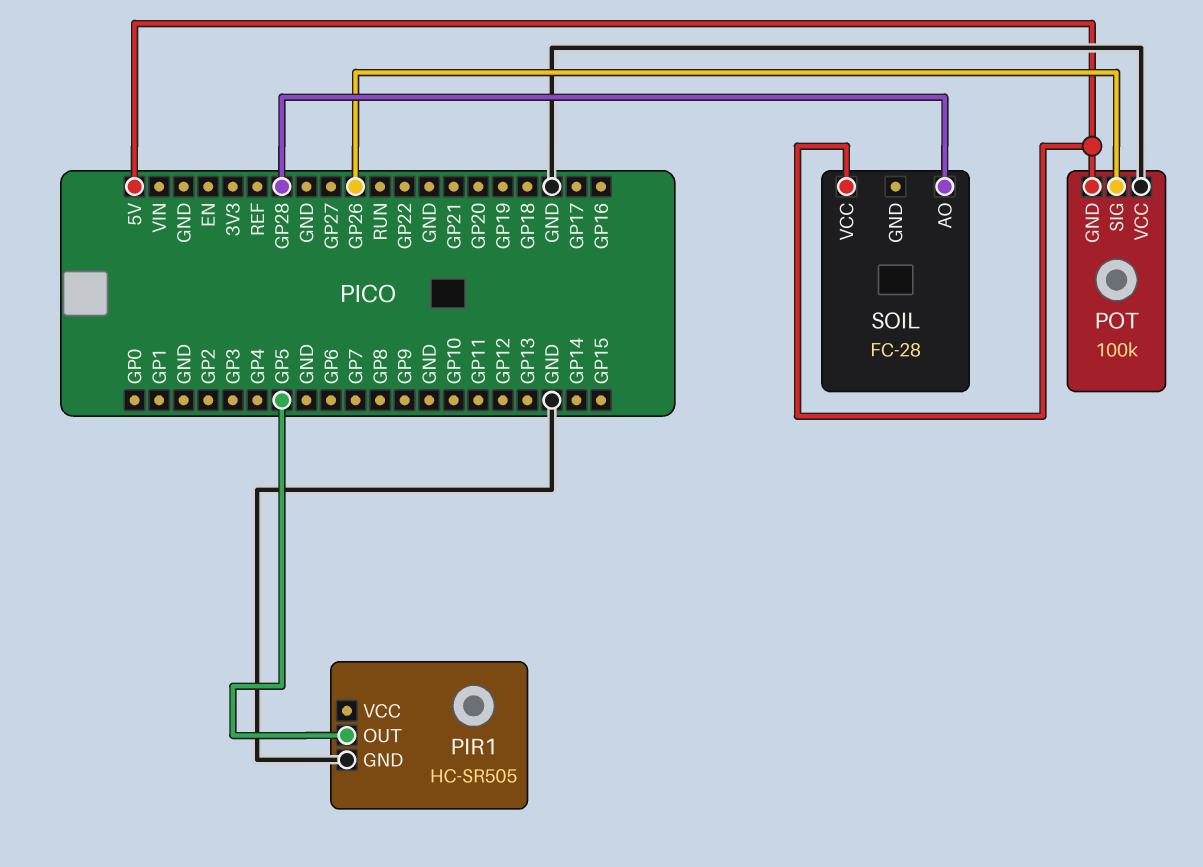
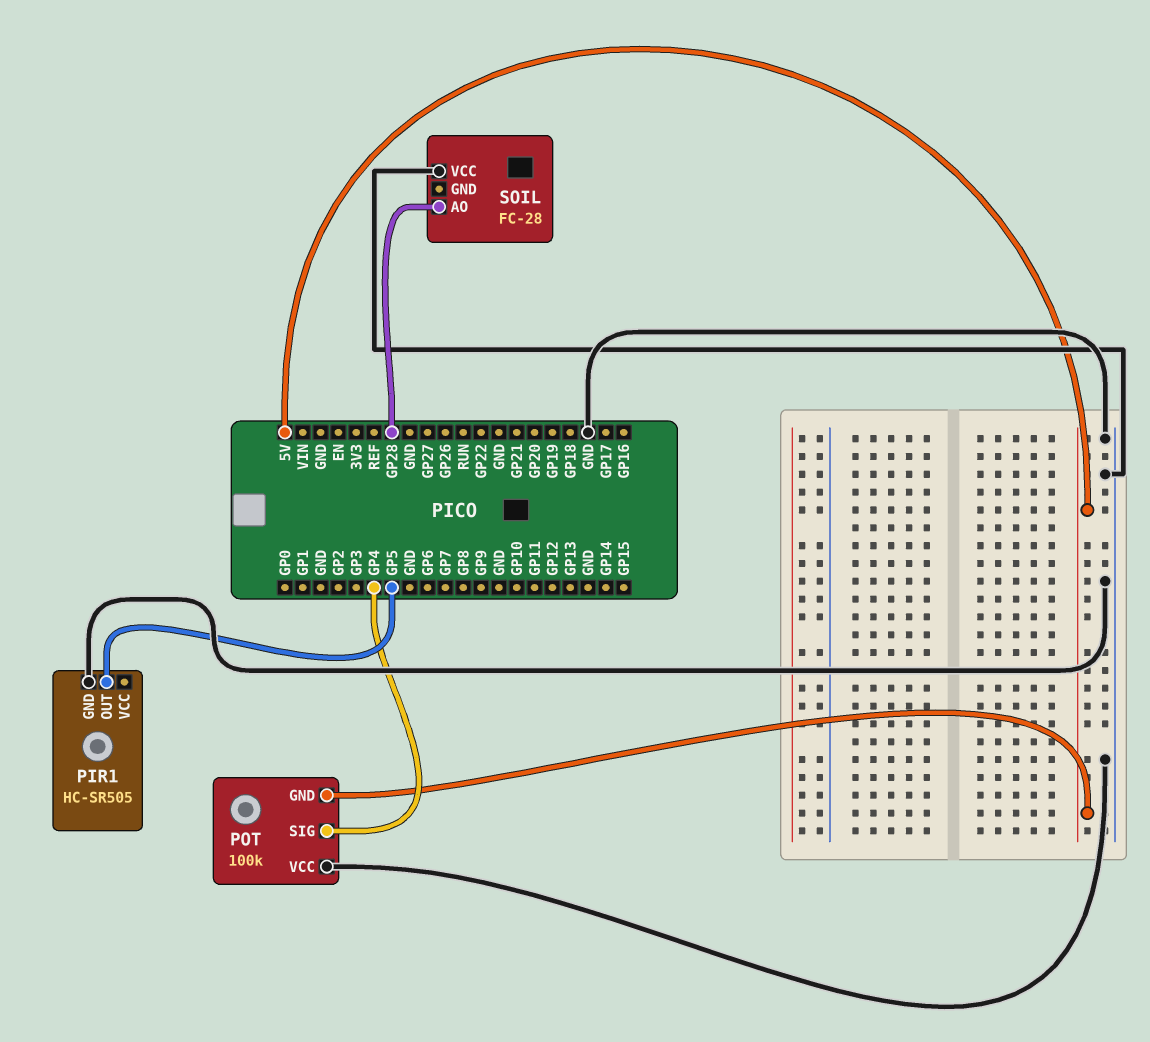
POT pin SIG: GP26 -> GP4
SOIL pin VCC: 5V -> GND

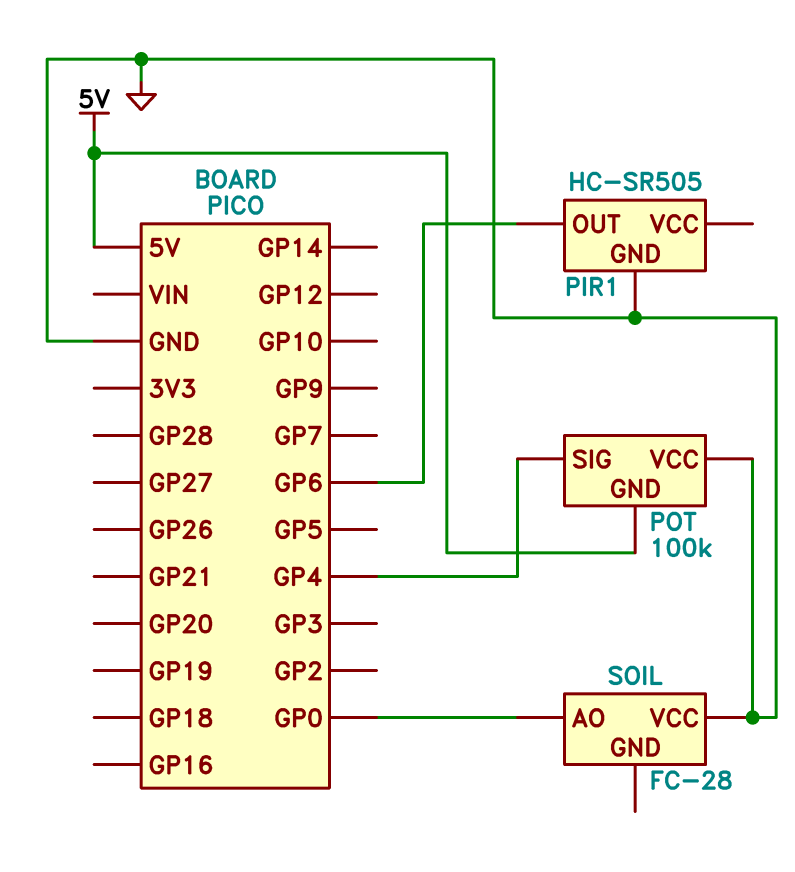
PIR1 pin OUT: GP5 -> GP6
SOIL pin AO: GP28 -> GP0

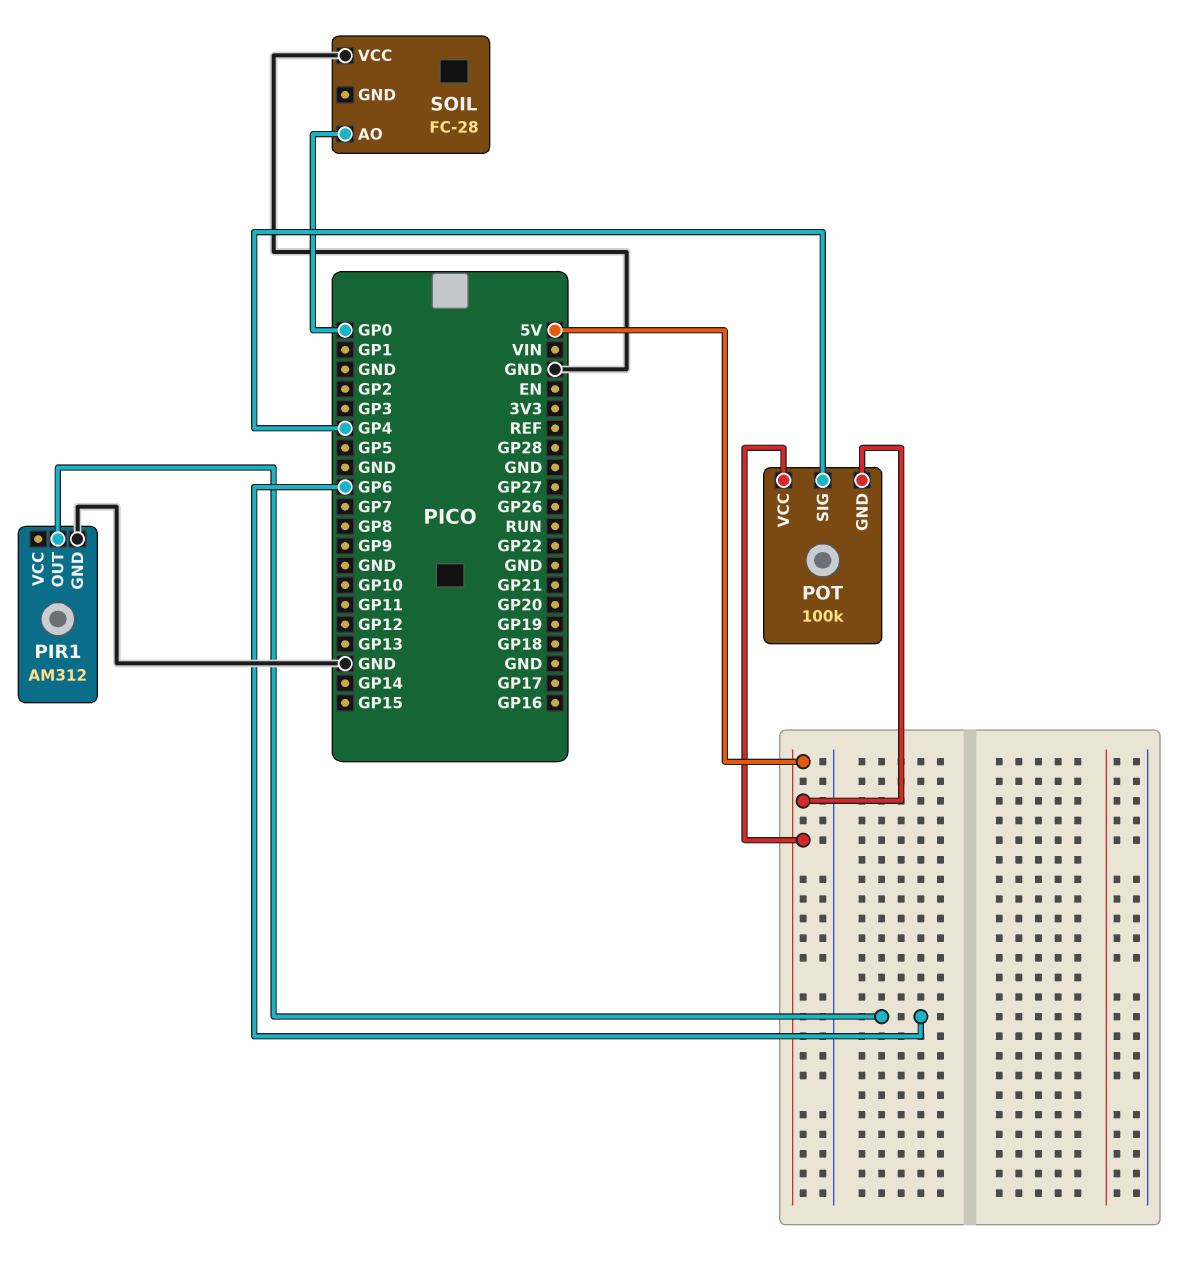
PIR1: HC-SR505 -> AM312
POT pin VCC: GND -> 5V

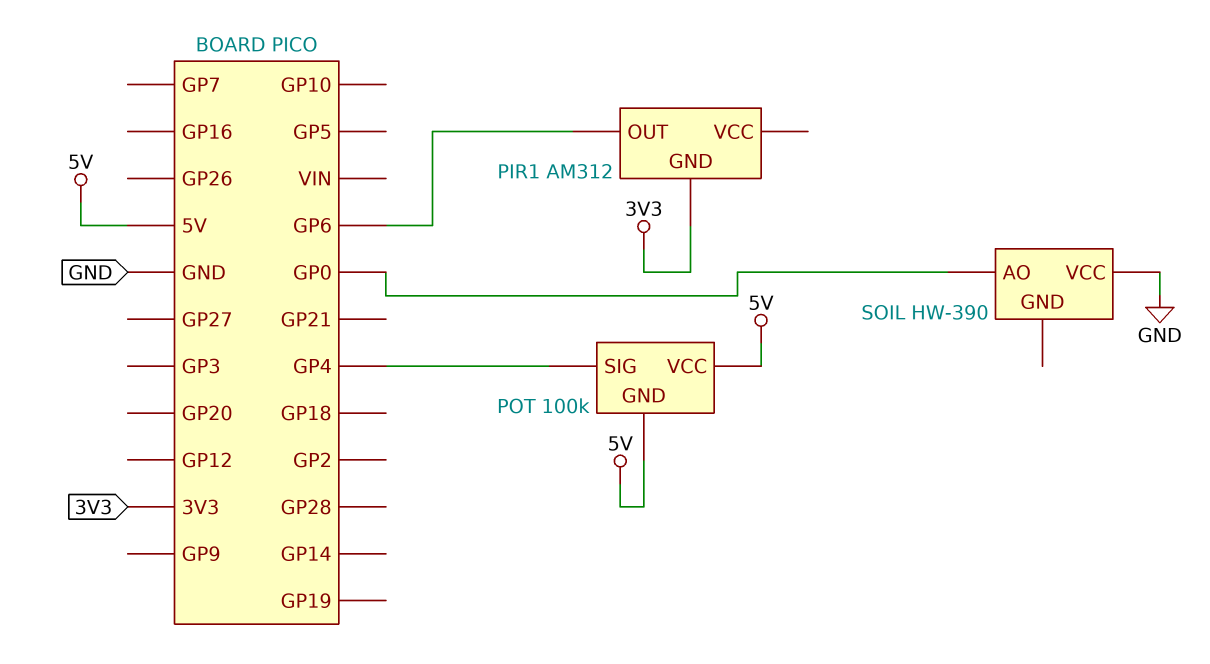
PIR1 pin GND: GND -> 3V3
SOIL: FC-28 -> HW-390

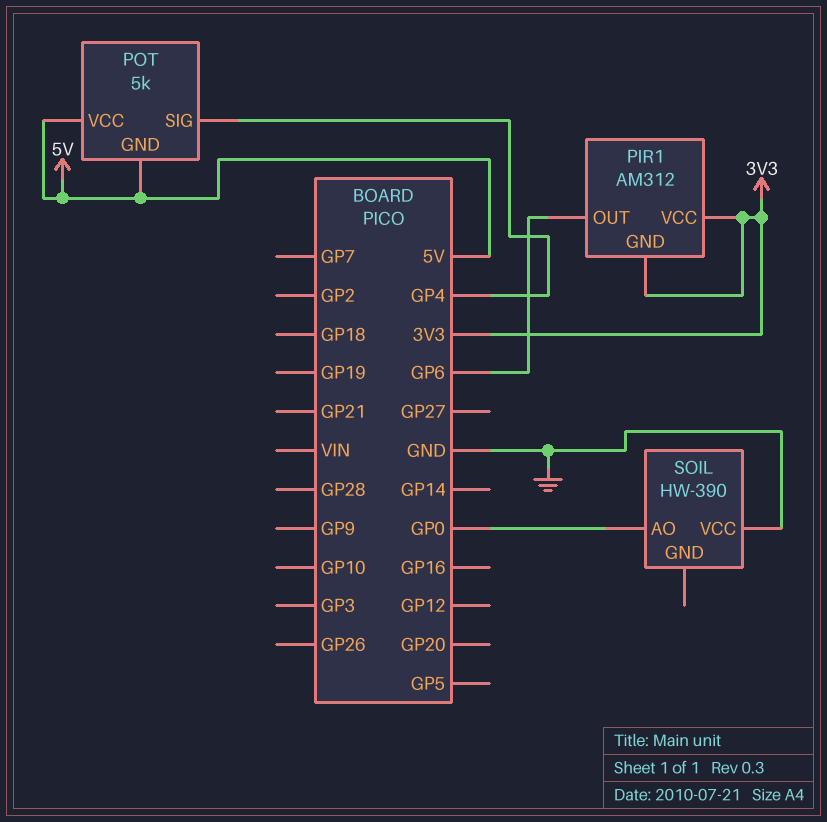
PIR1 pin VCC: none -> 3V3
POT: 100k -> 5k

